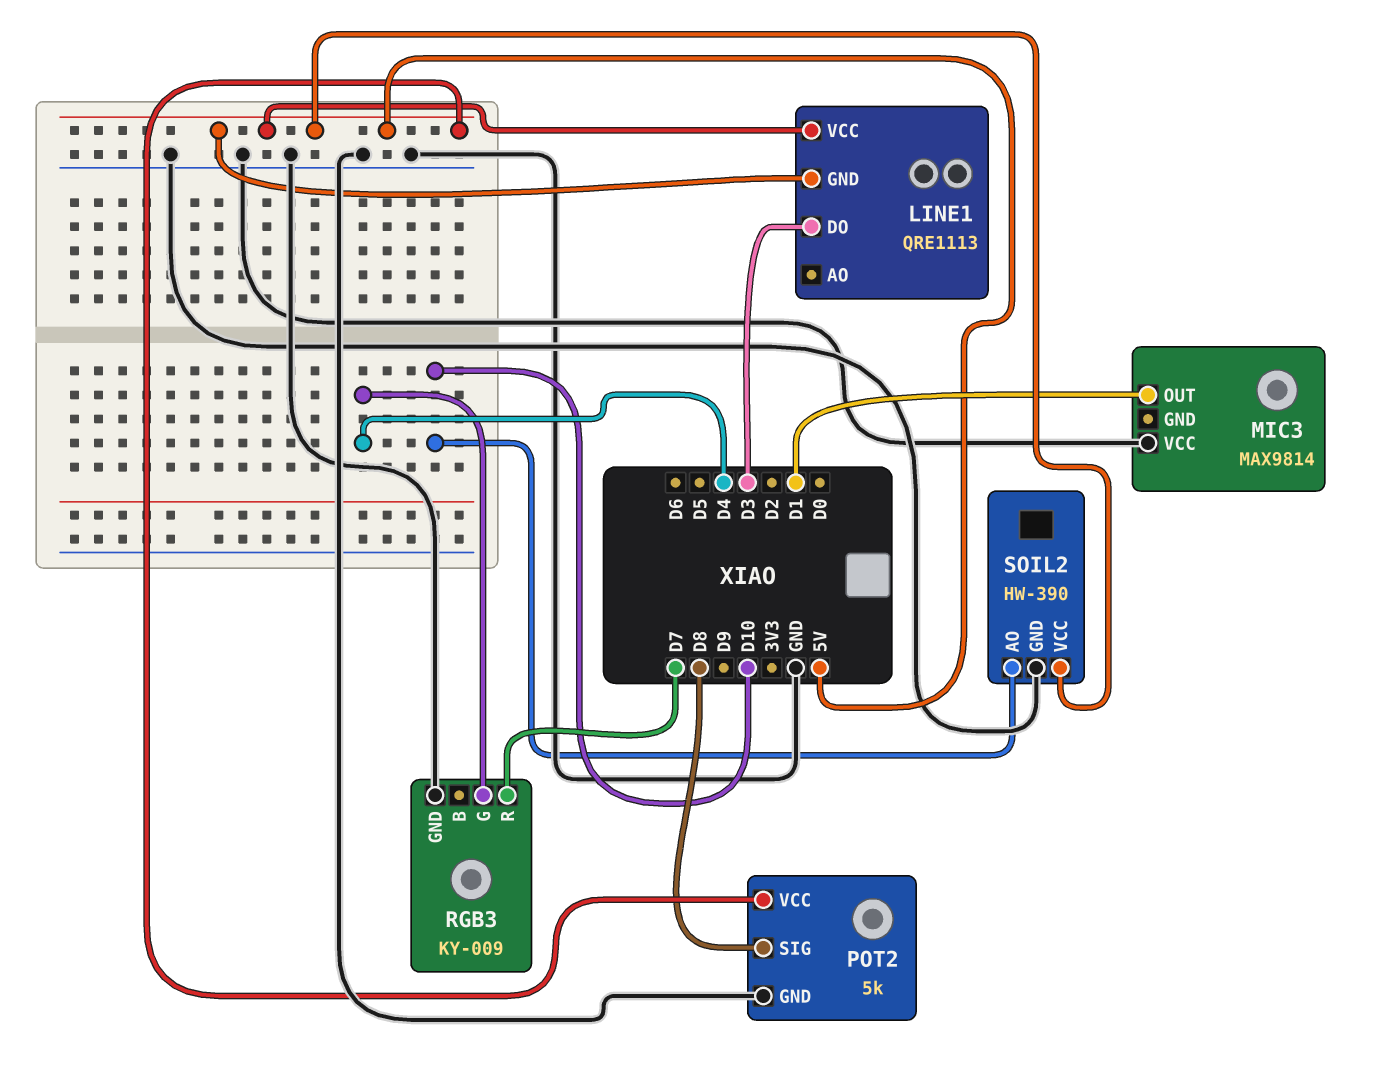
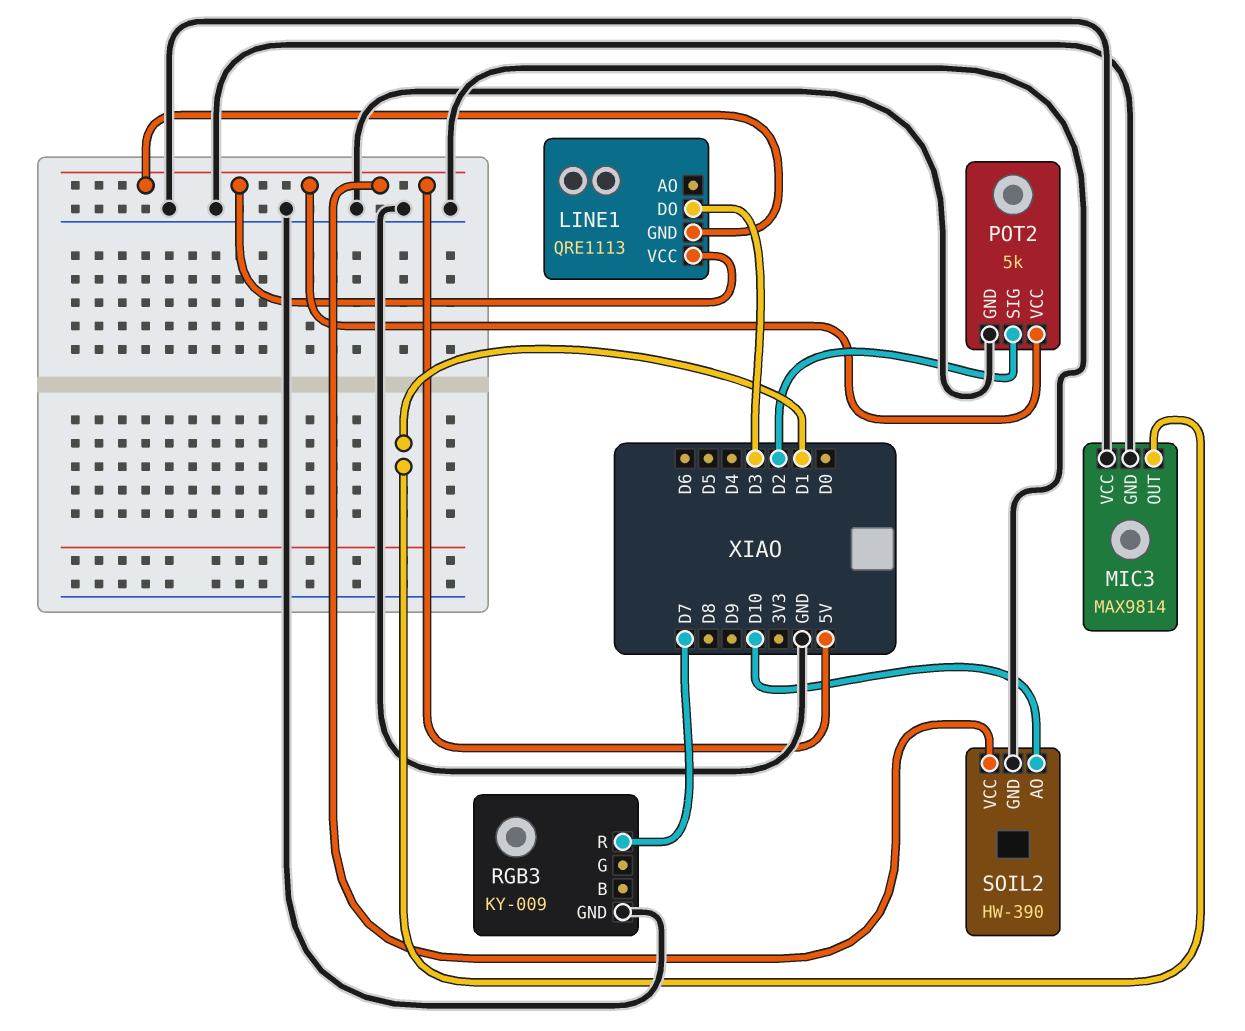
MIC3 pin GND: none -> GND
POT2 pin SIG: D8 -> D2
RGB3 pin G: D4 -> none

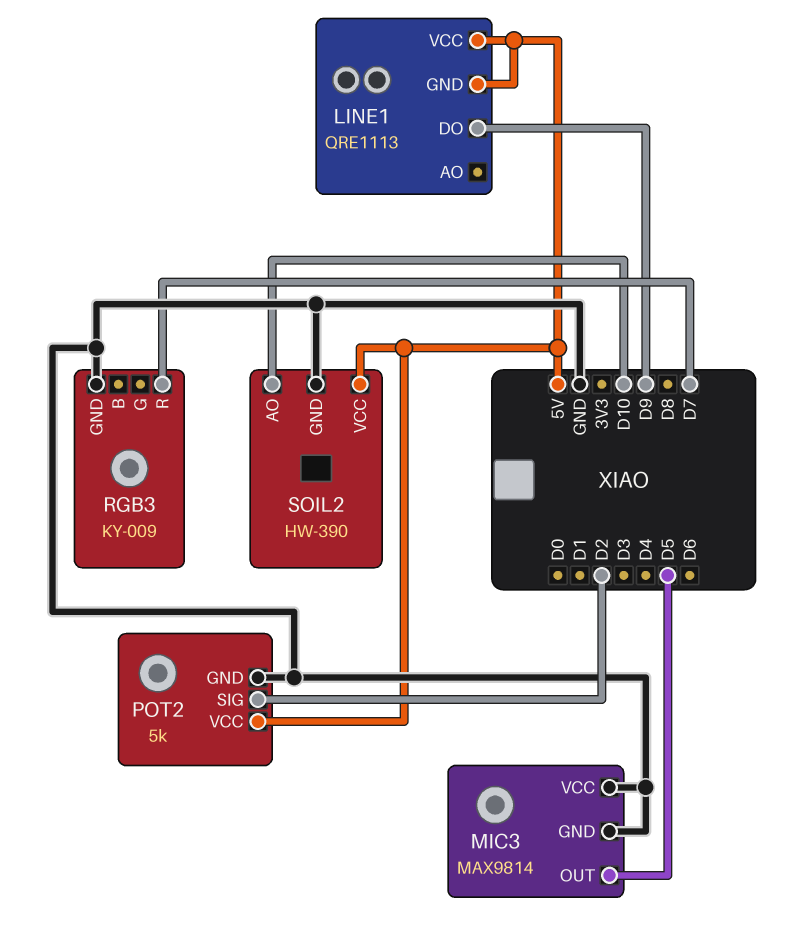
LINE1 pin DO: D3 -> D9
MIC3 pin OUT: D1 -> D5

